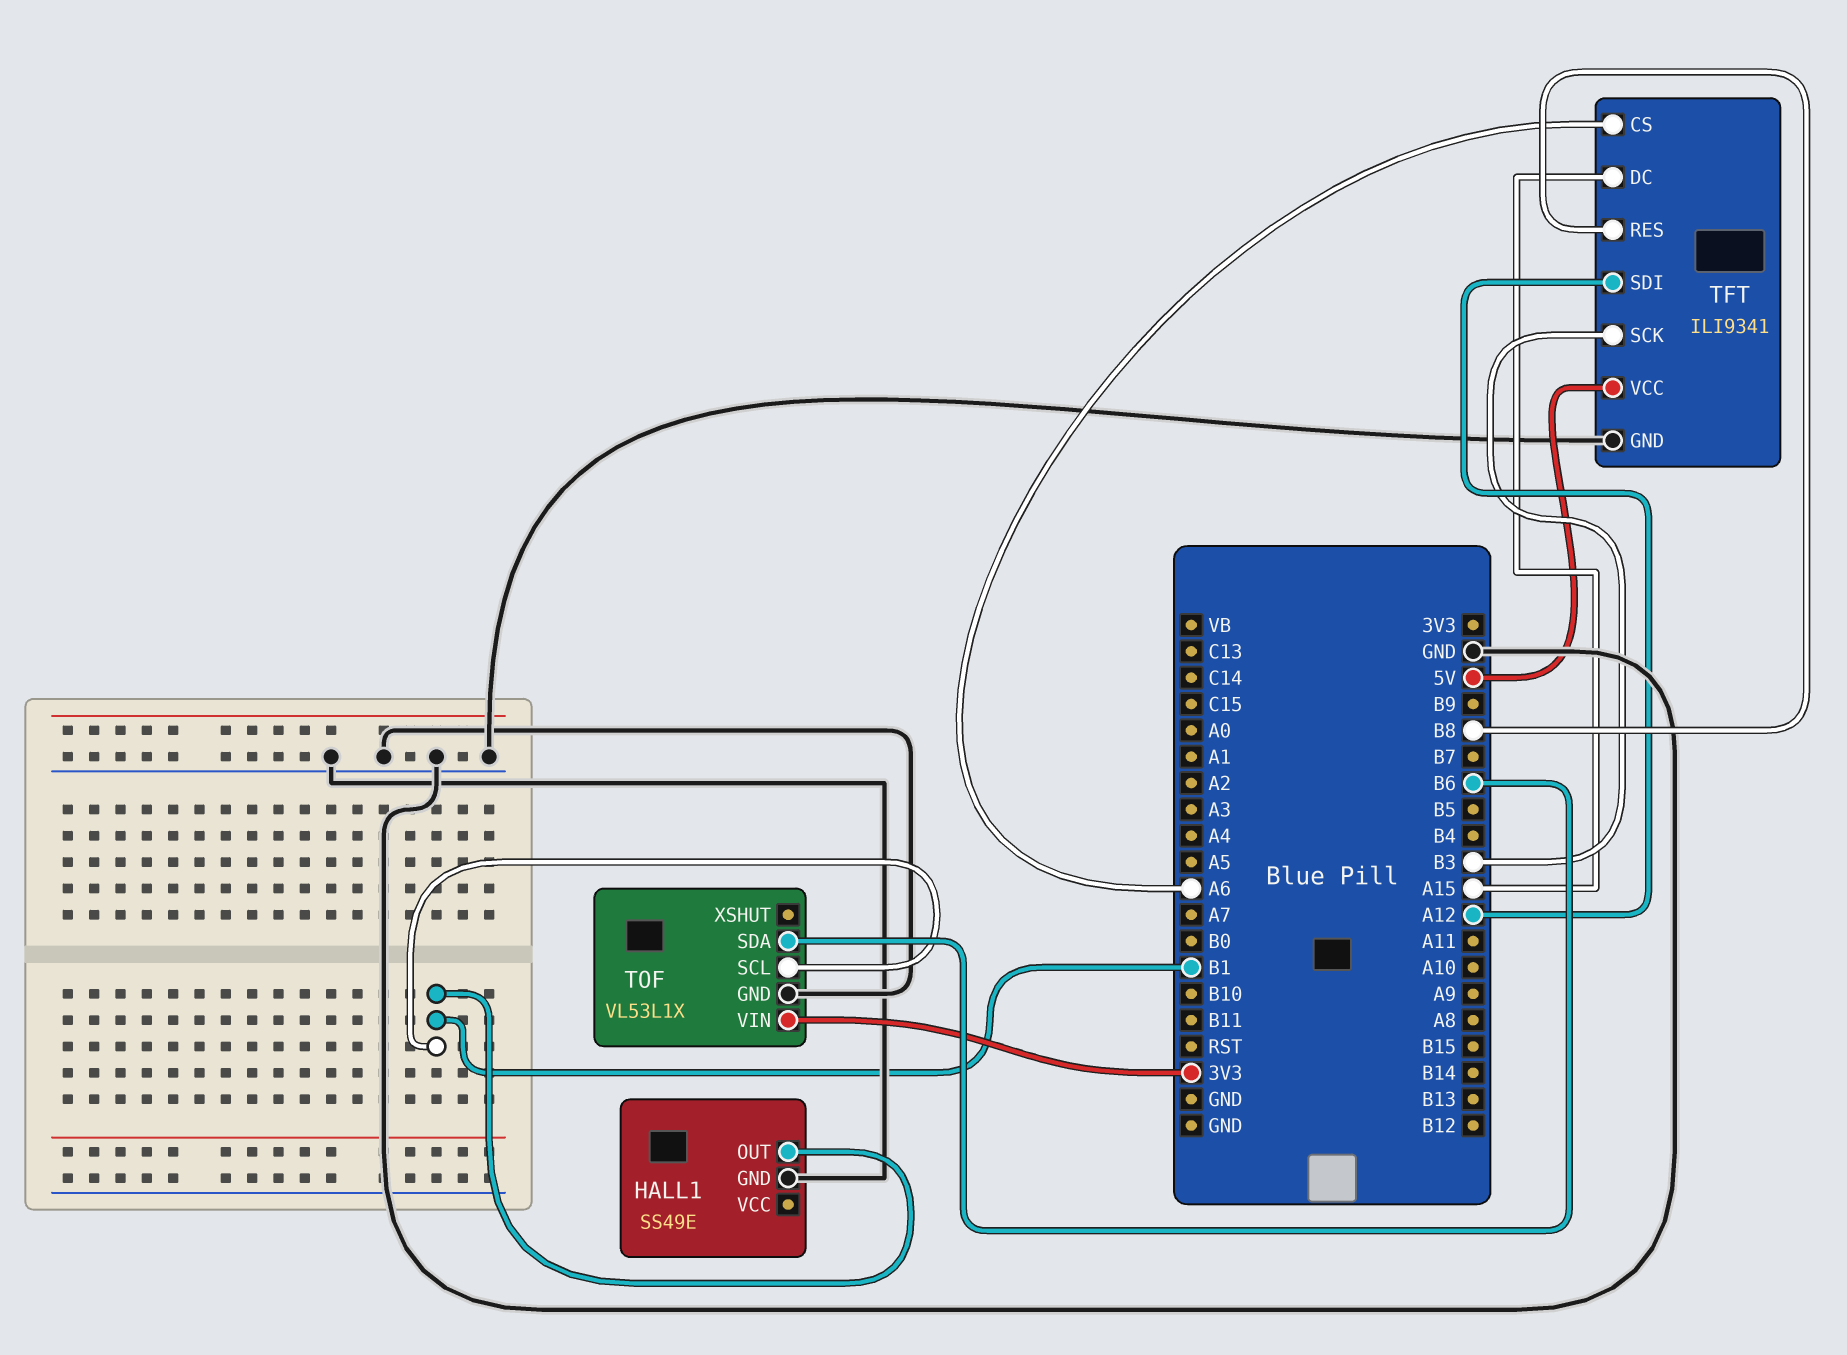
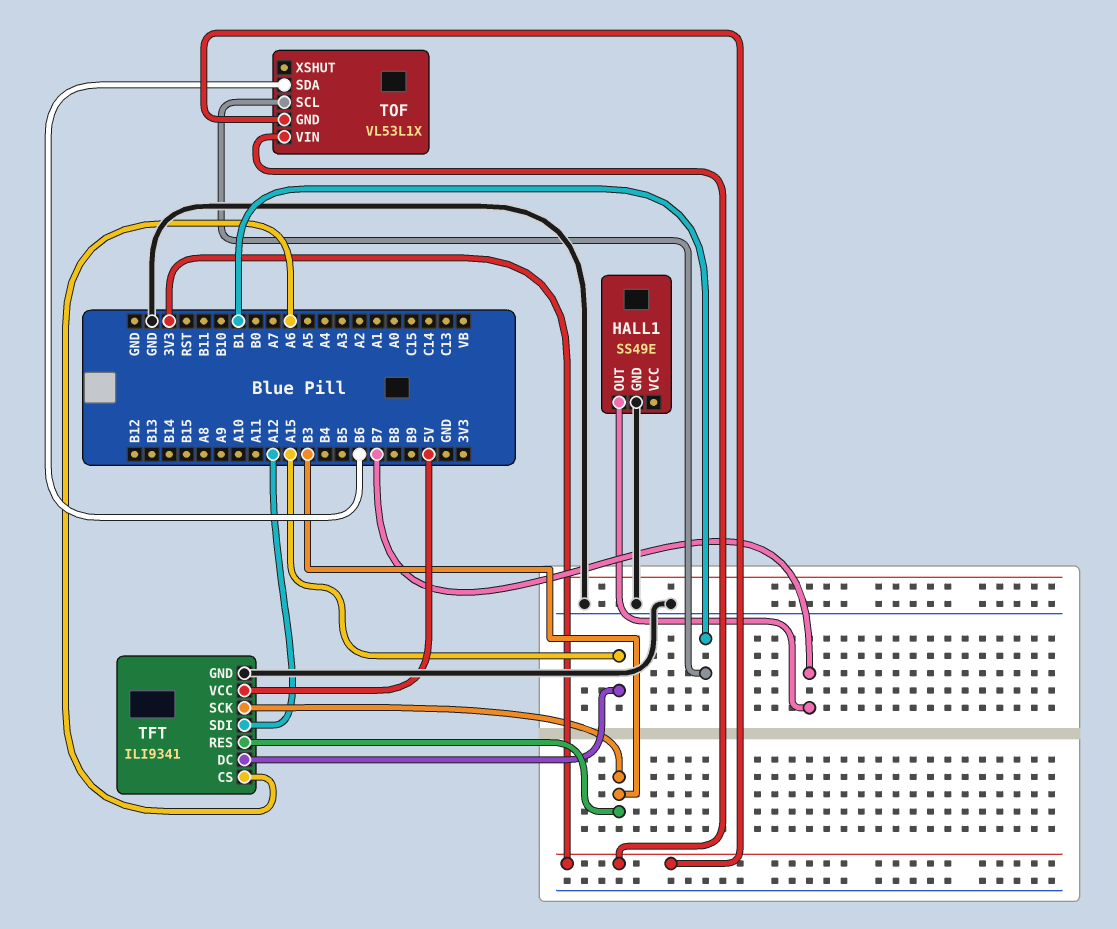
HALL1 pin OUT: B1 -> B7
TFT pin RES: B8 -> B3
TOF pin GND: GND -> 3V3

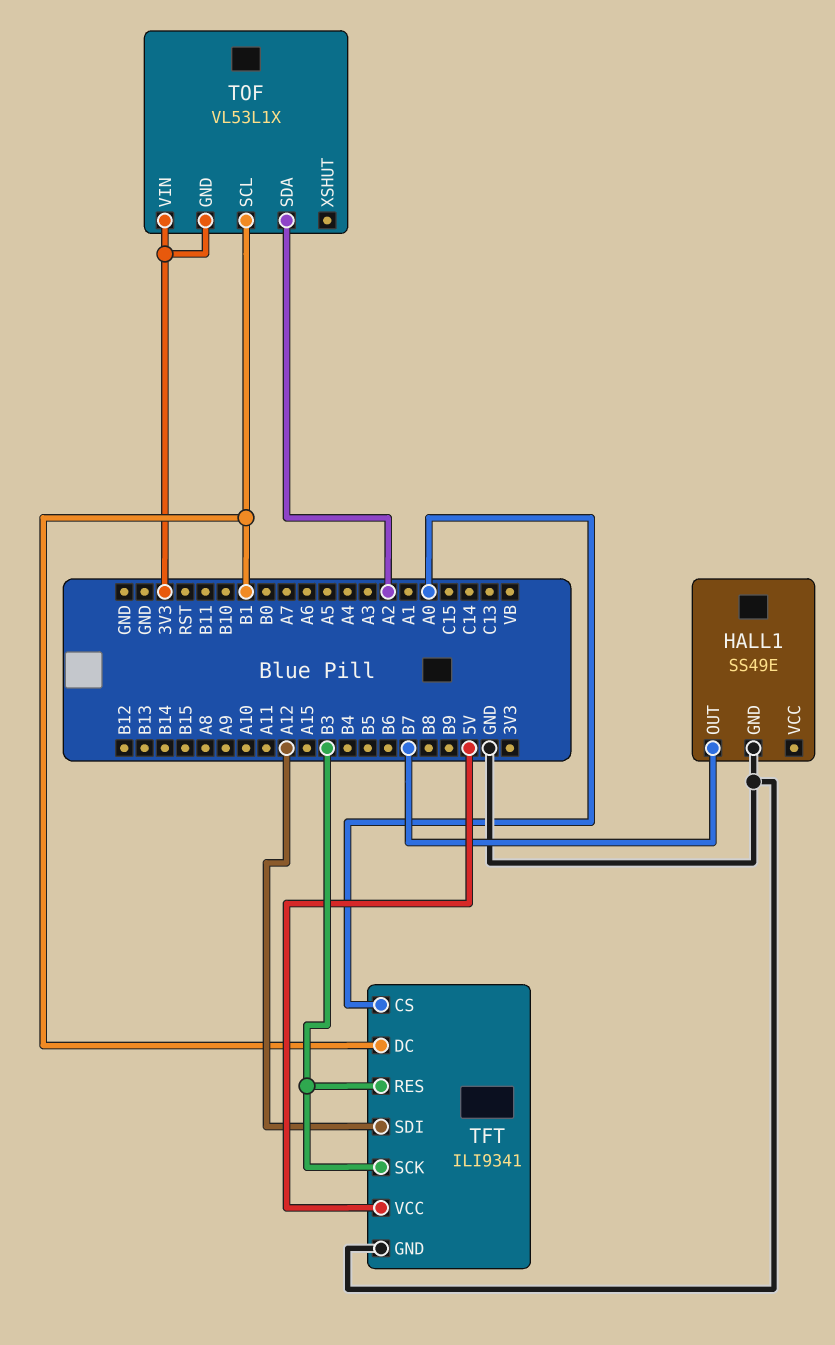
TFT pin CS: A6 -> A0
TFT pin DC: A15 -> B1
TOF pin SDA: B6 -> A2

